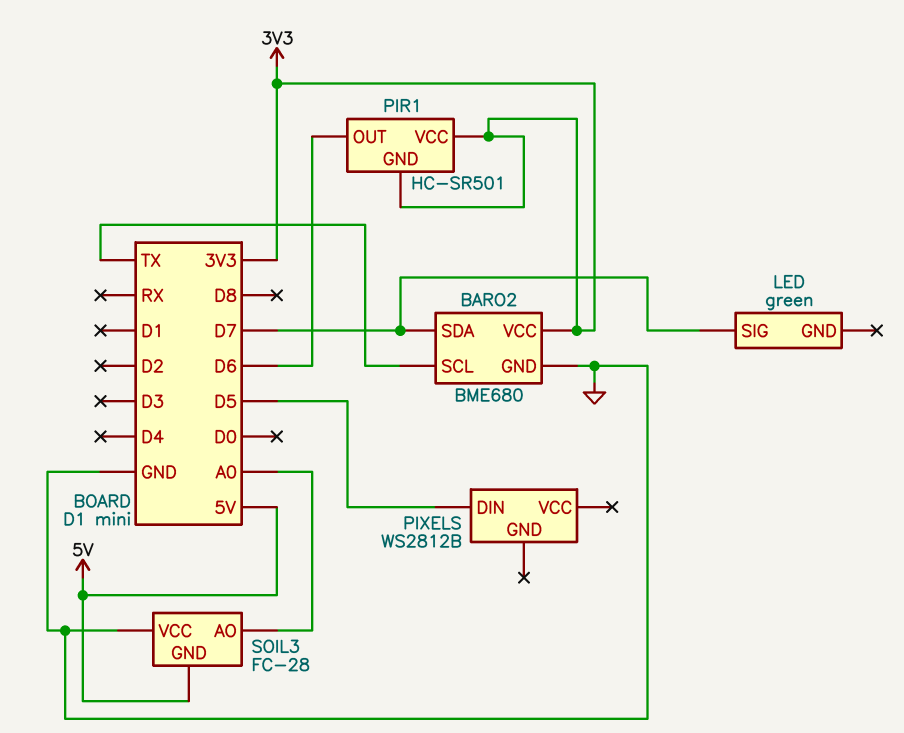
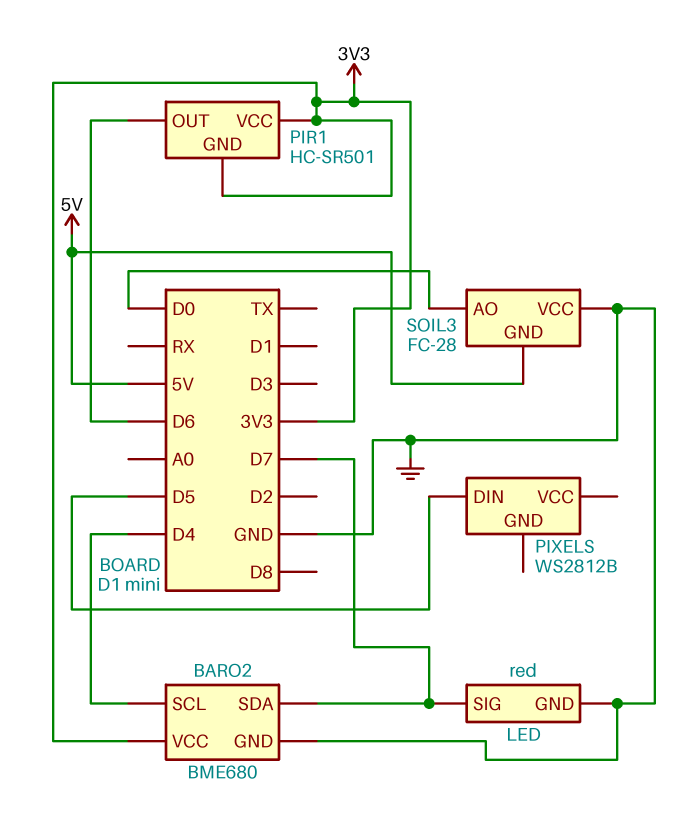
BARO2 pin SCL: TX -> D4
LED: green -> red
LED pin GND: none -> GND
SOIL3 pin AO: A0 -> D0

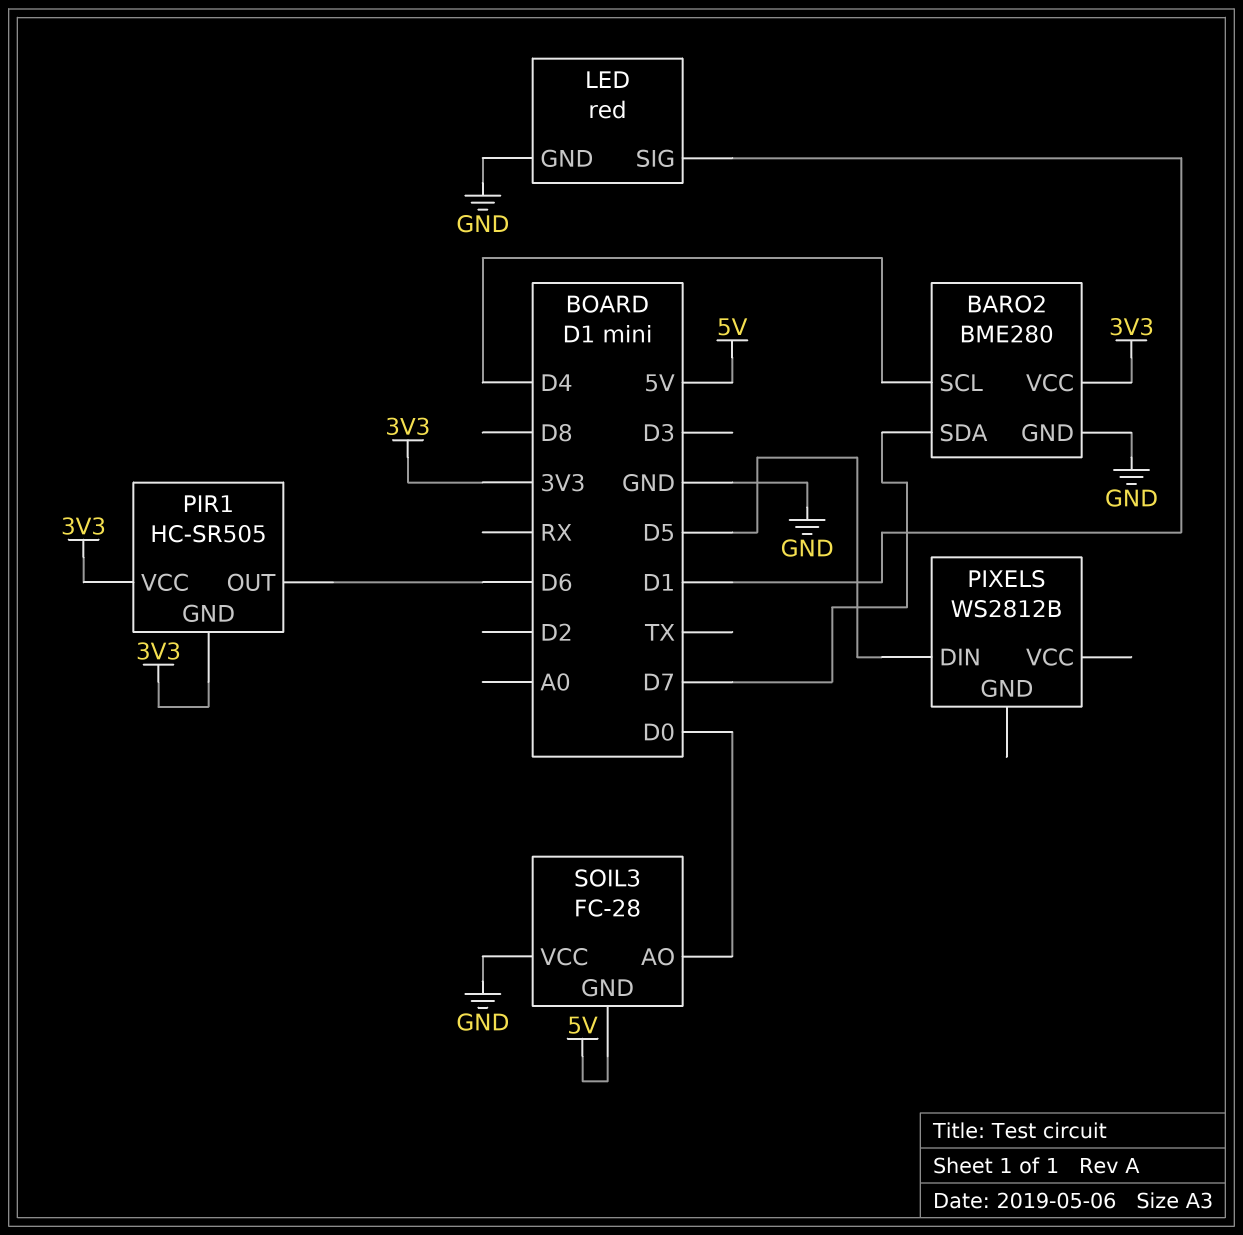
BARO2: BME680 -> BME280
LED pin SIG: D7 -> D1
PIR1: HC-SR501 -> HC-SR505

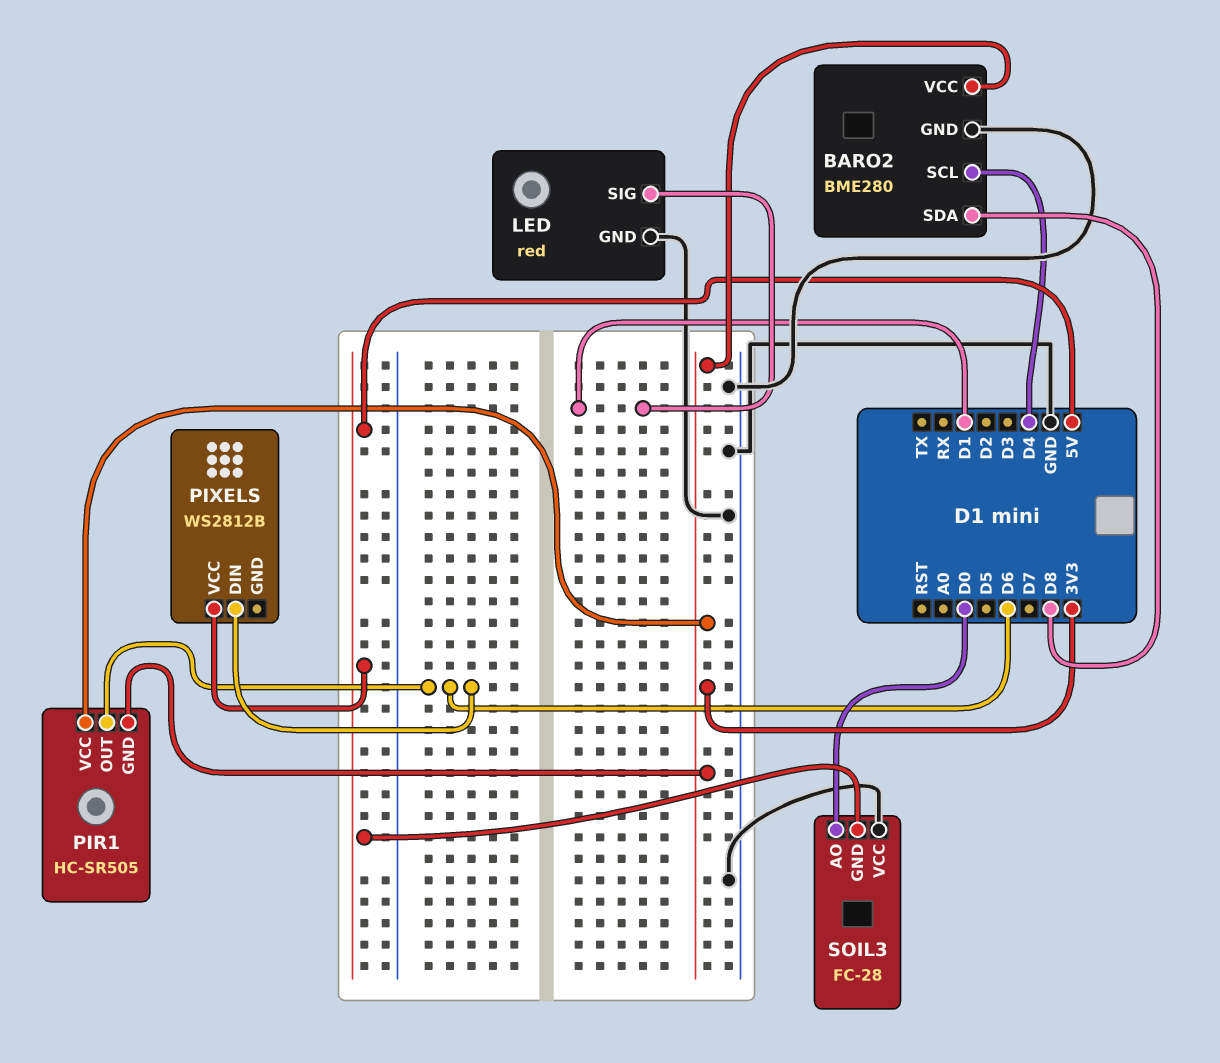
BARO2 pin SDA: D7 -> D8
PIXELS pin DIN: D5 -> D6
PIXELS pin VCC: none -> 5V

